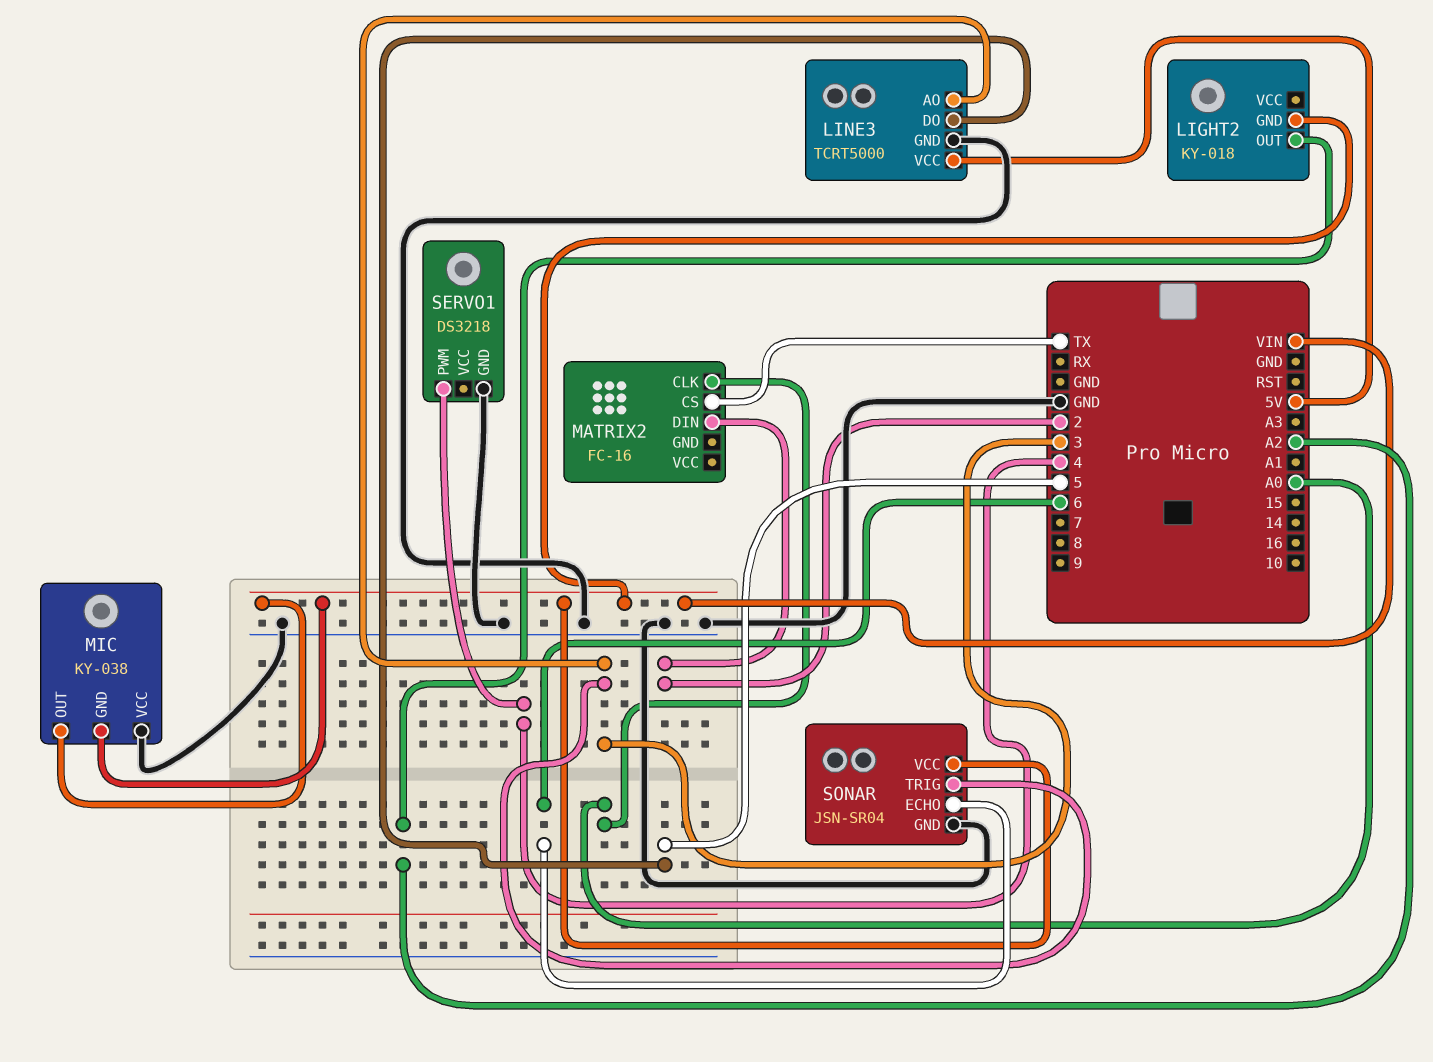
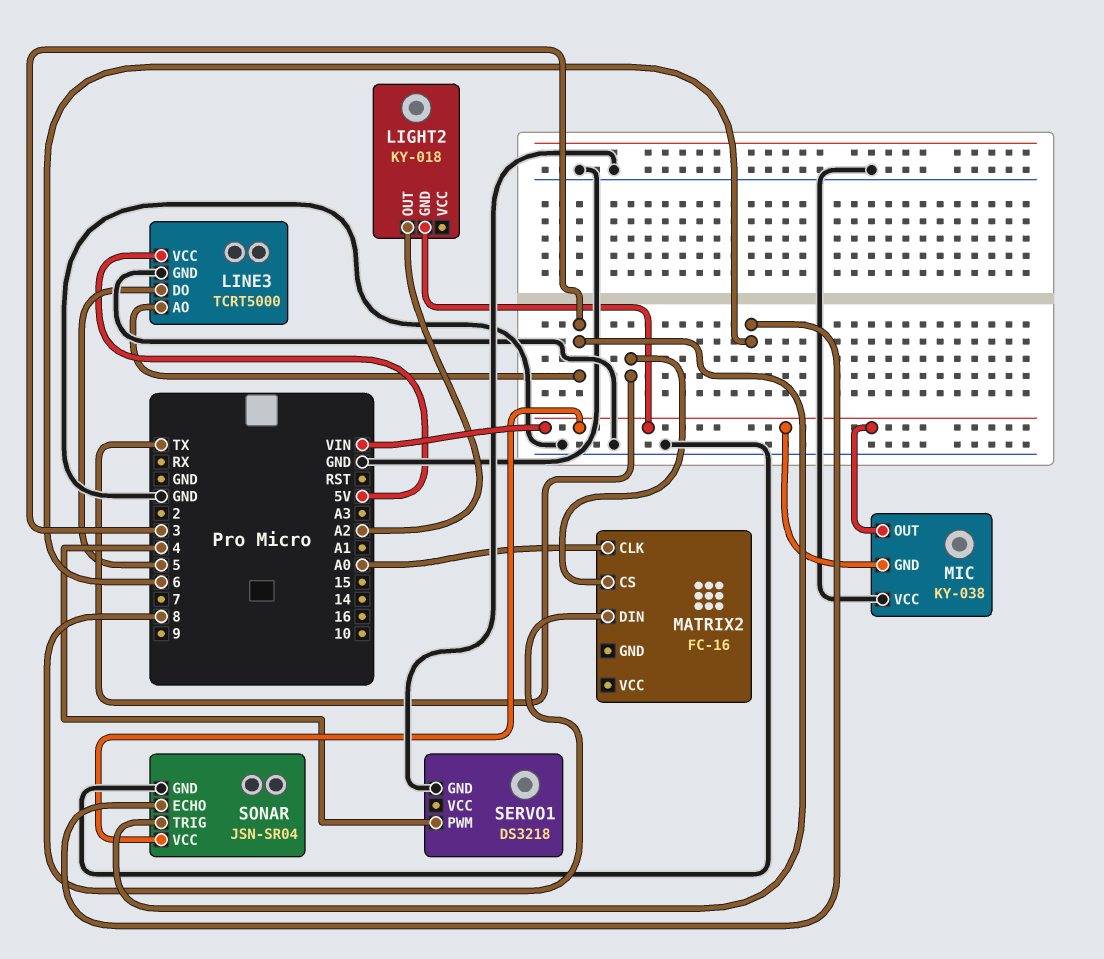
MATRIX2 pin DIN: 2 -> 8

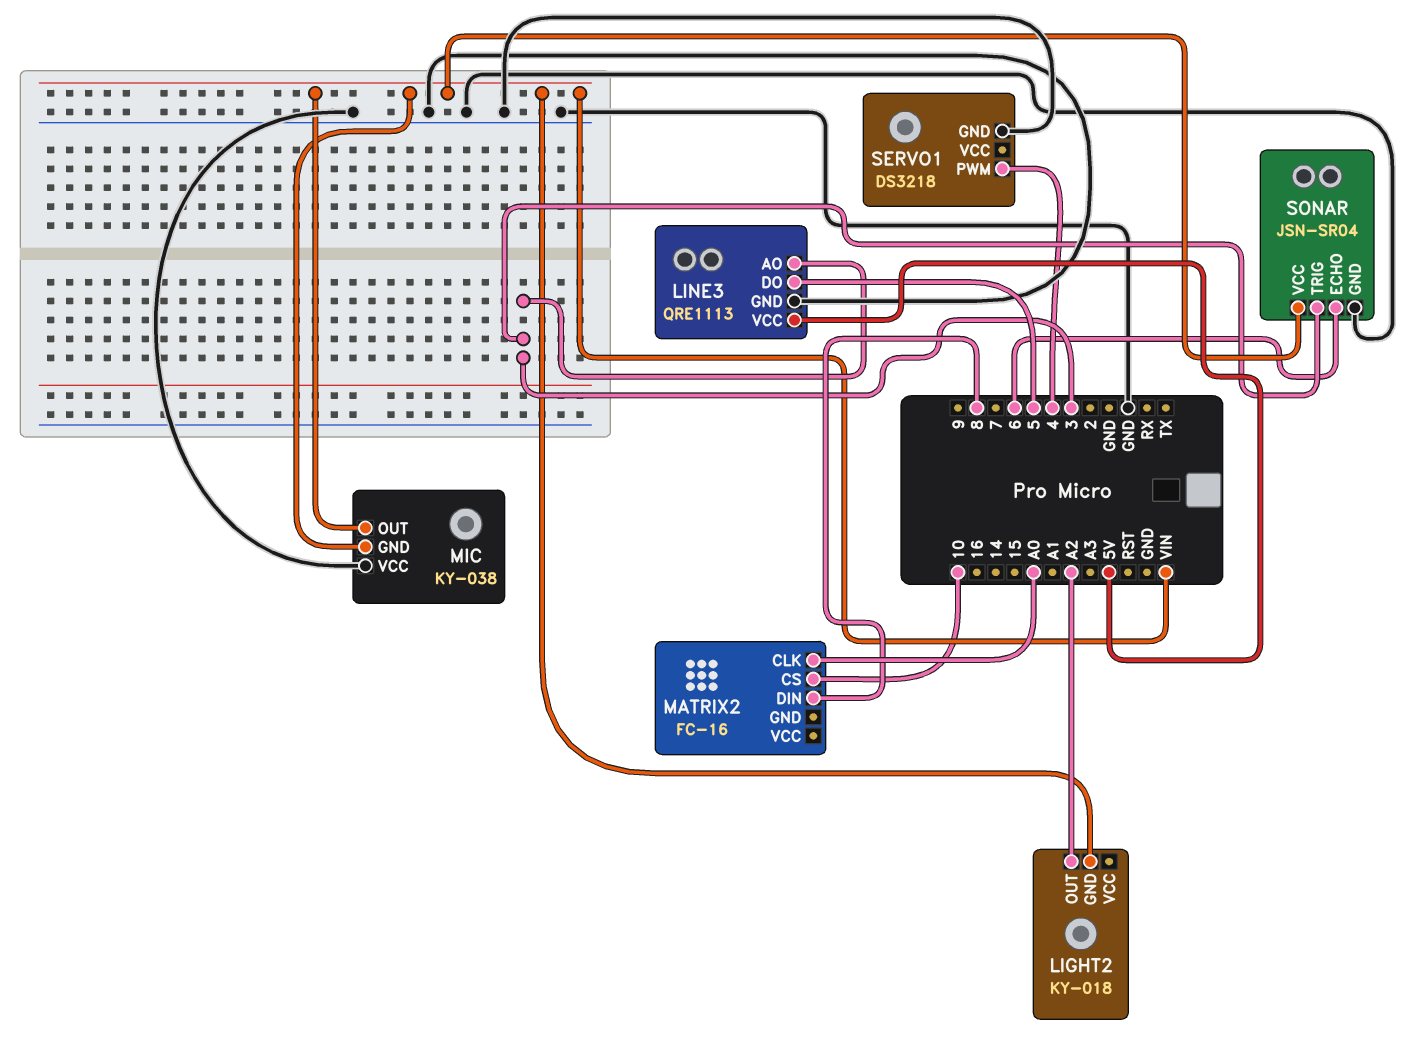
LINE3: TCRT5000 -> QRE1113
MATRIX2 pin CS: TX -> 10

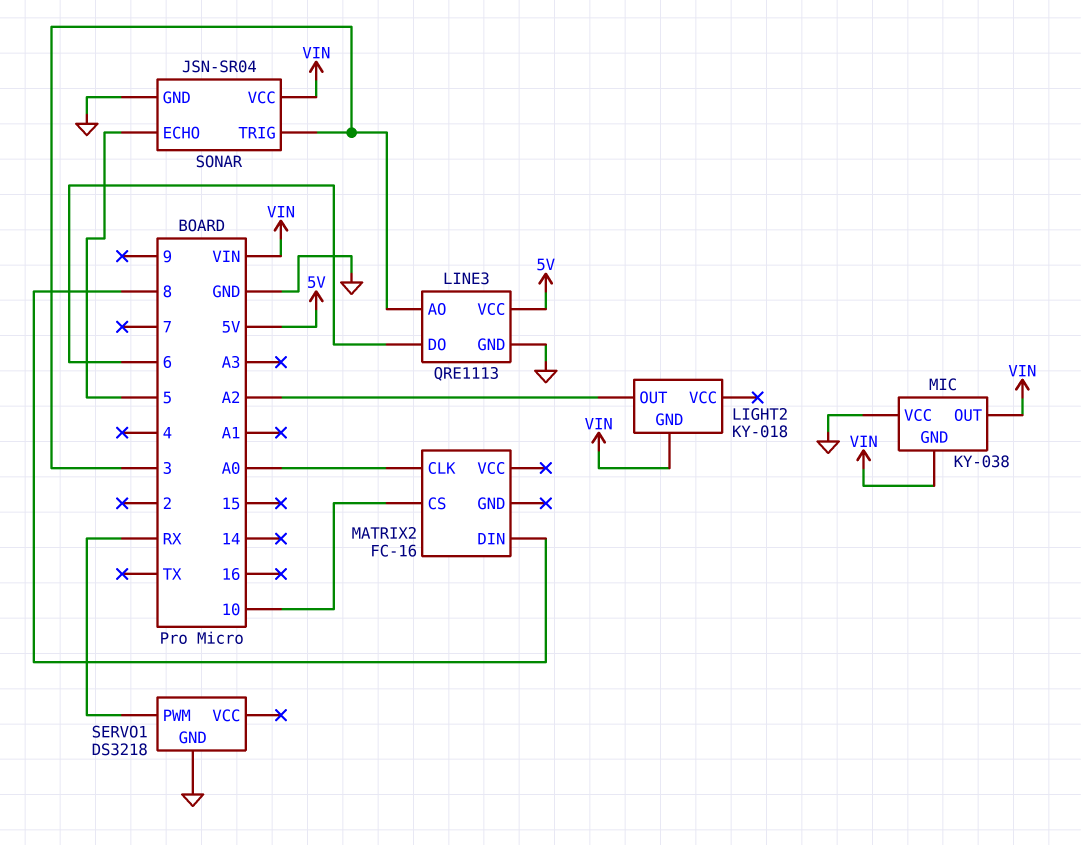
LINE3 pin DO: 5 -> 6
SERVO1 pin PWM: 4 -> RX
SONAR pin ECHO: 6 -> 5

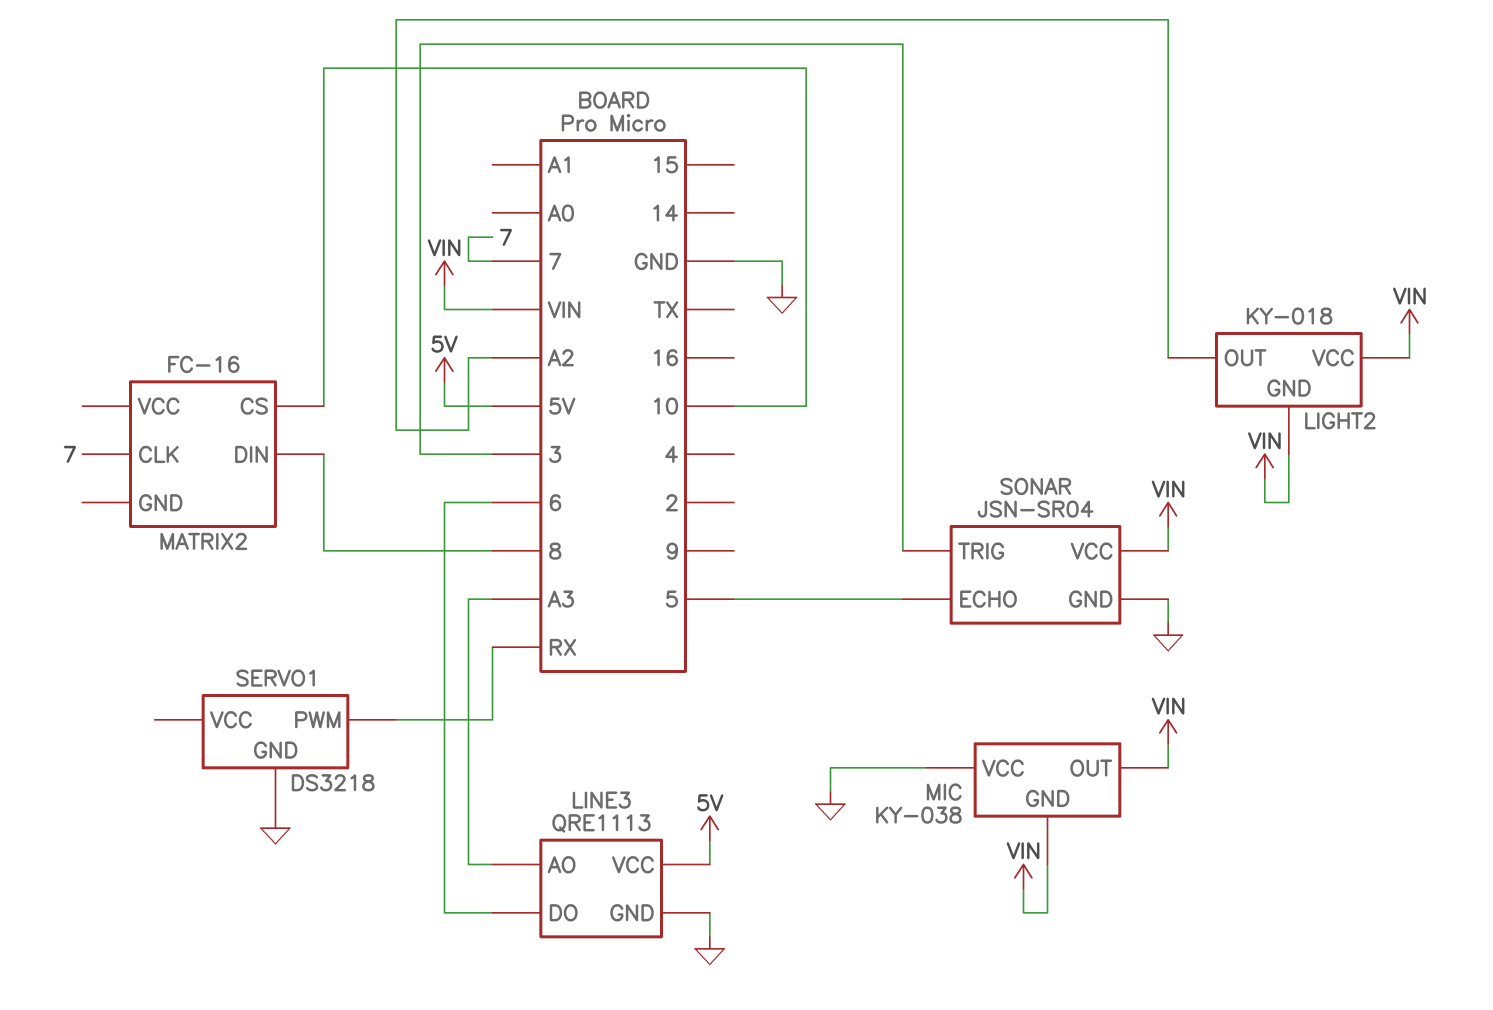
LIGHT2 pin VCC: none -> VIN
LINE3 pin AO: 3 -> A3
MATRIX2 pin CLK: A0 -> 7

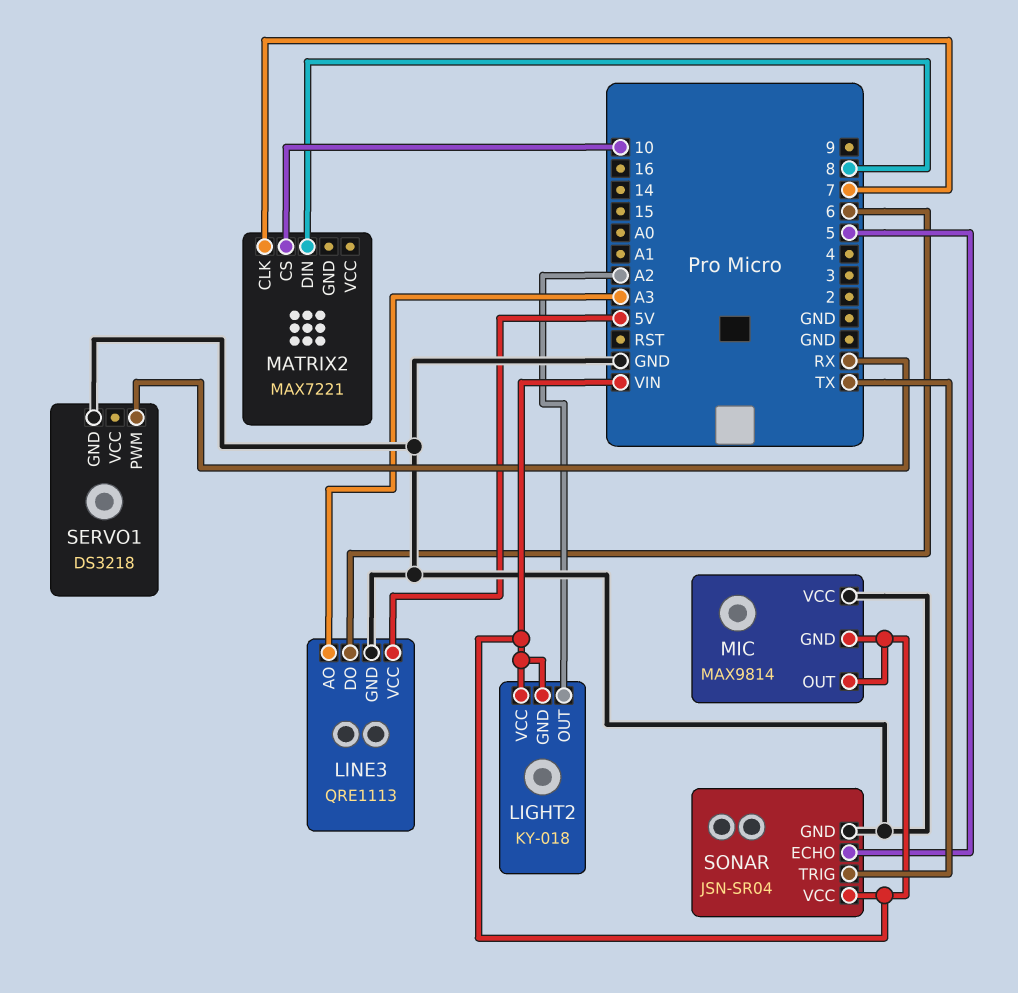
MATRIX2: FC-16 -> MAX7221
MIC: KY-038 -> MAX9814
SONAR pin TRIG: 3 -> TX

